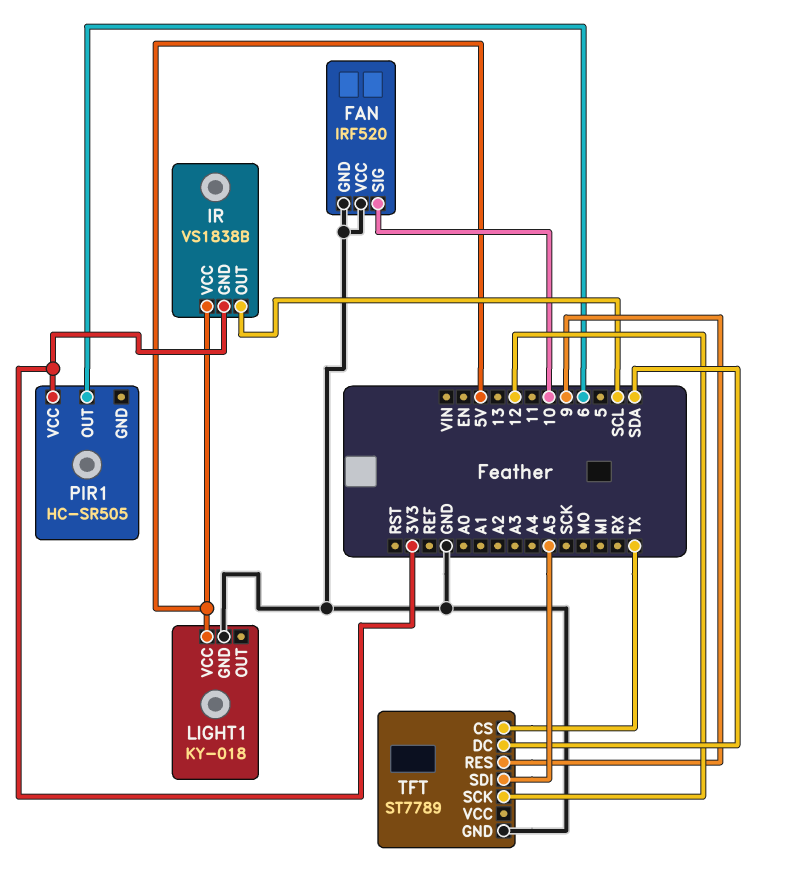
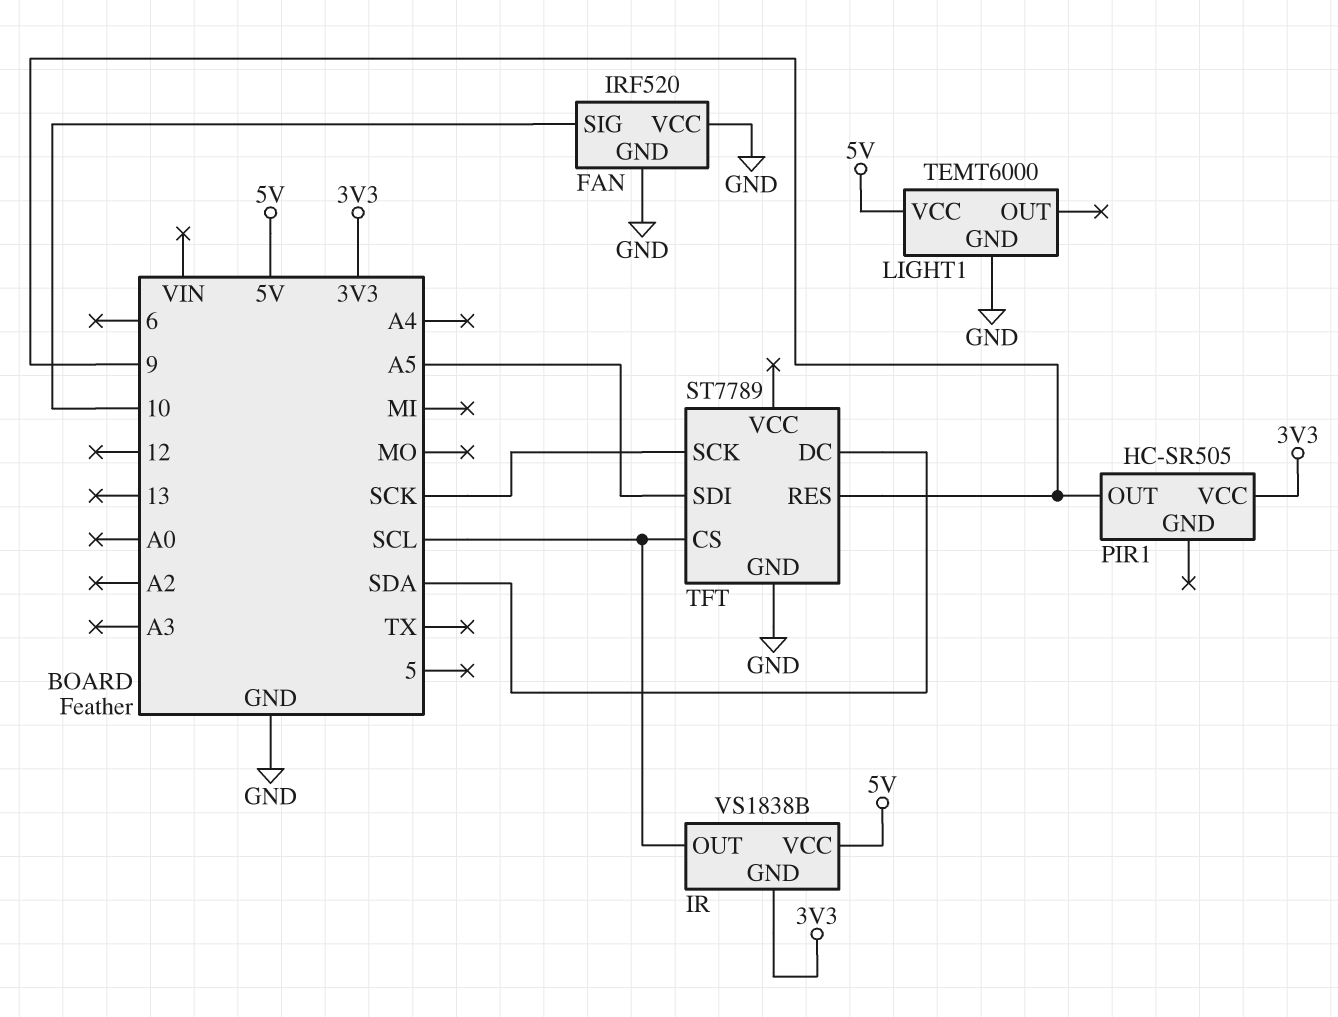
LIGHT1: KY-018 -> TEMT6000
PIR1 pin OUT: 6 -> 9
TFT pin CS: TX -> SCL
TFT pin SCK: 12 -> SCK

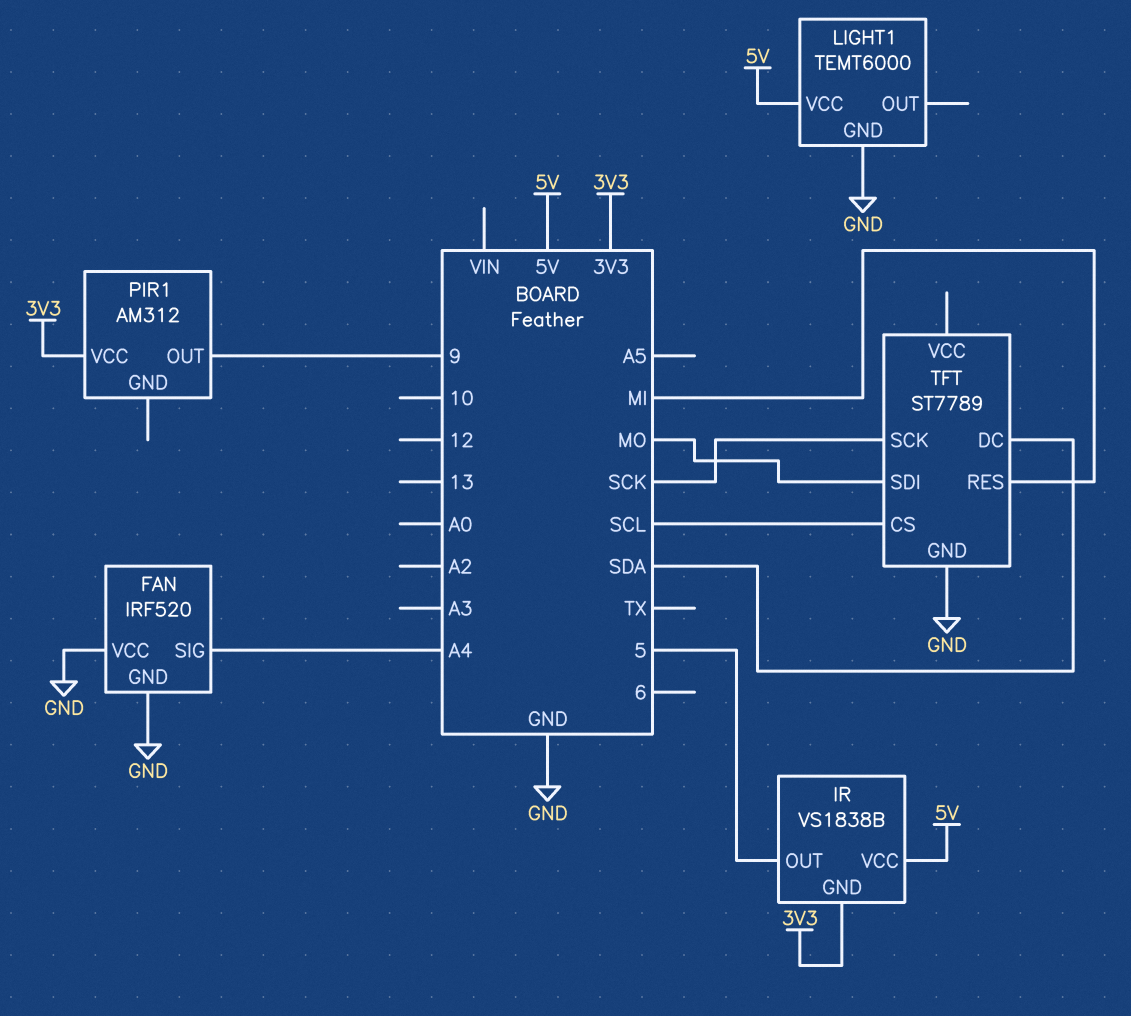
FAN pin SIG: 10 -> A4
IR pin OUT: SCL -> 5
PIR1: HC-SR505 -> AM312
TFT pin RES: 9 -> MI
TFT pin SDI: A5 -> MO

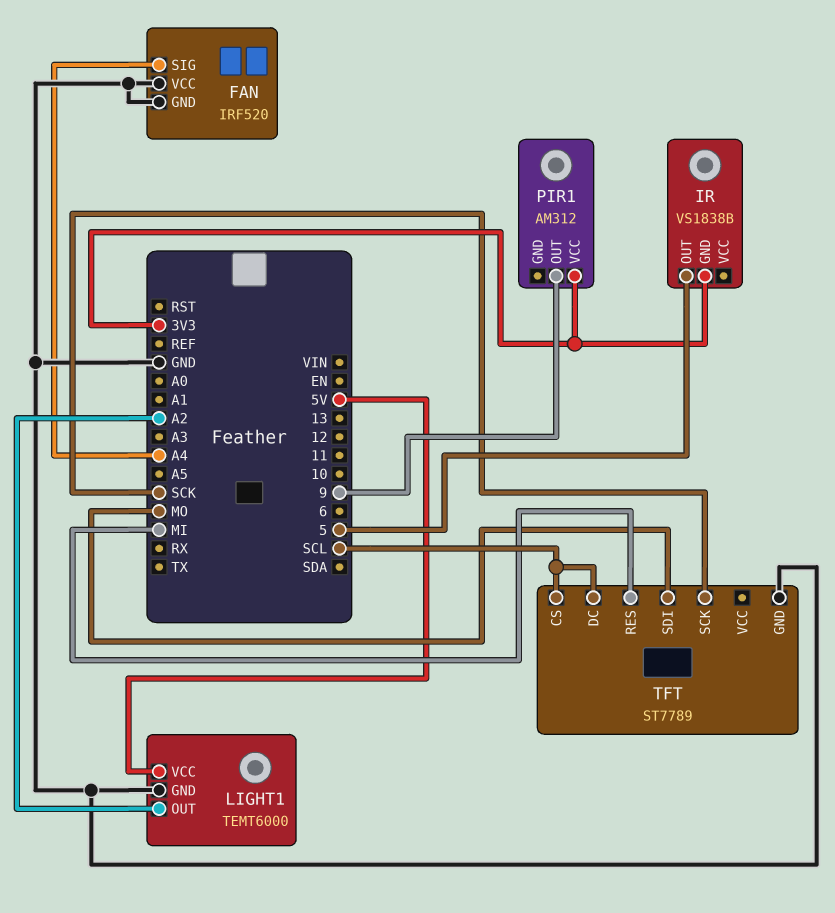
IR pin VCC: 5V -> none
LIGHT1 pin OUT: none -> A2
TFT pin DC: SDA -> SCL

